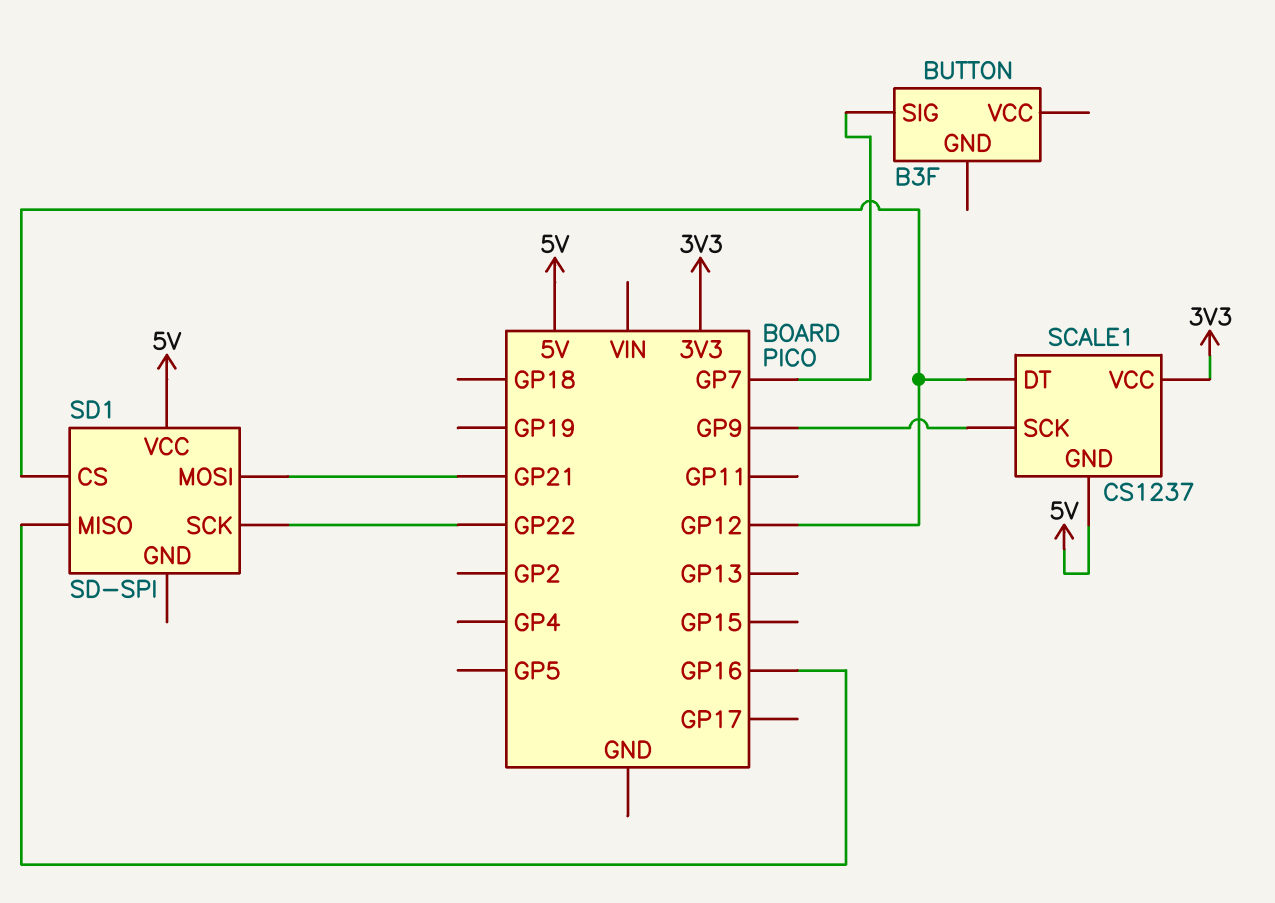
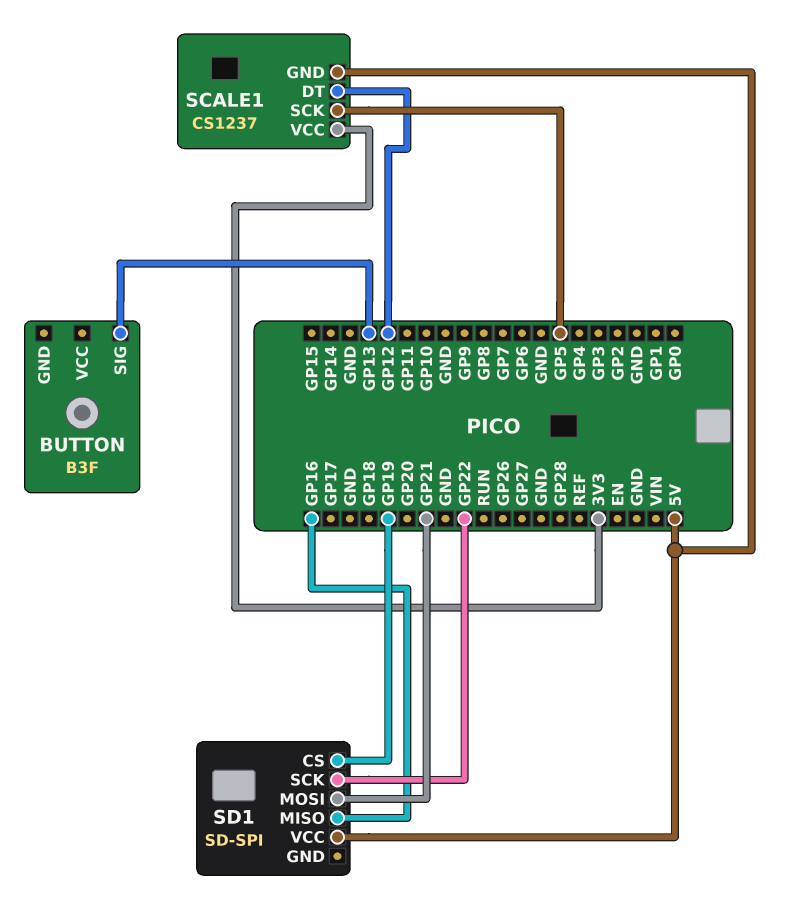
BUTTON pin SIG: GP7 -> GP13
SCALE1 pin SCK: GP9 -> GP5
SD1 pin CS: GP12 -> GP19

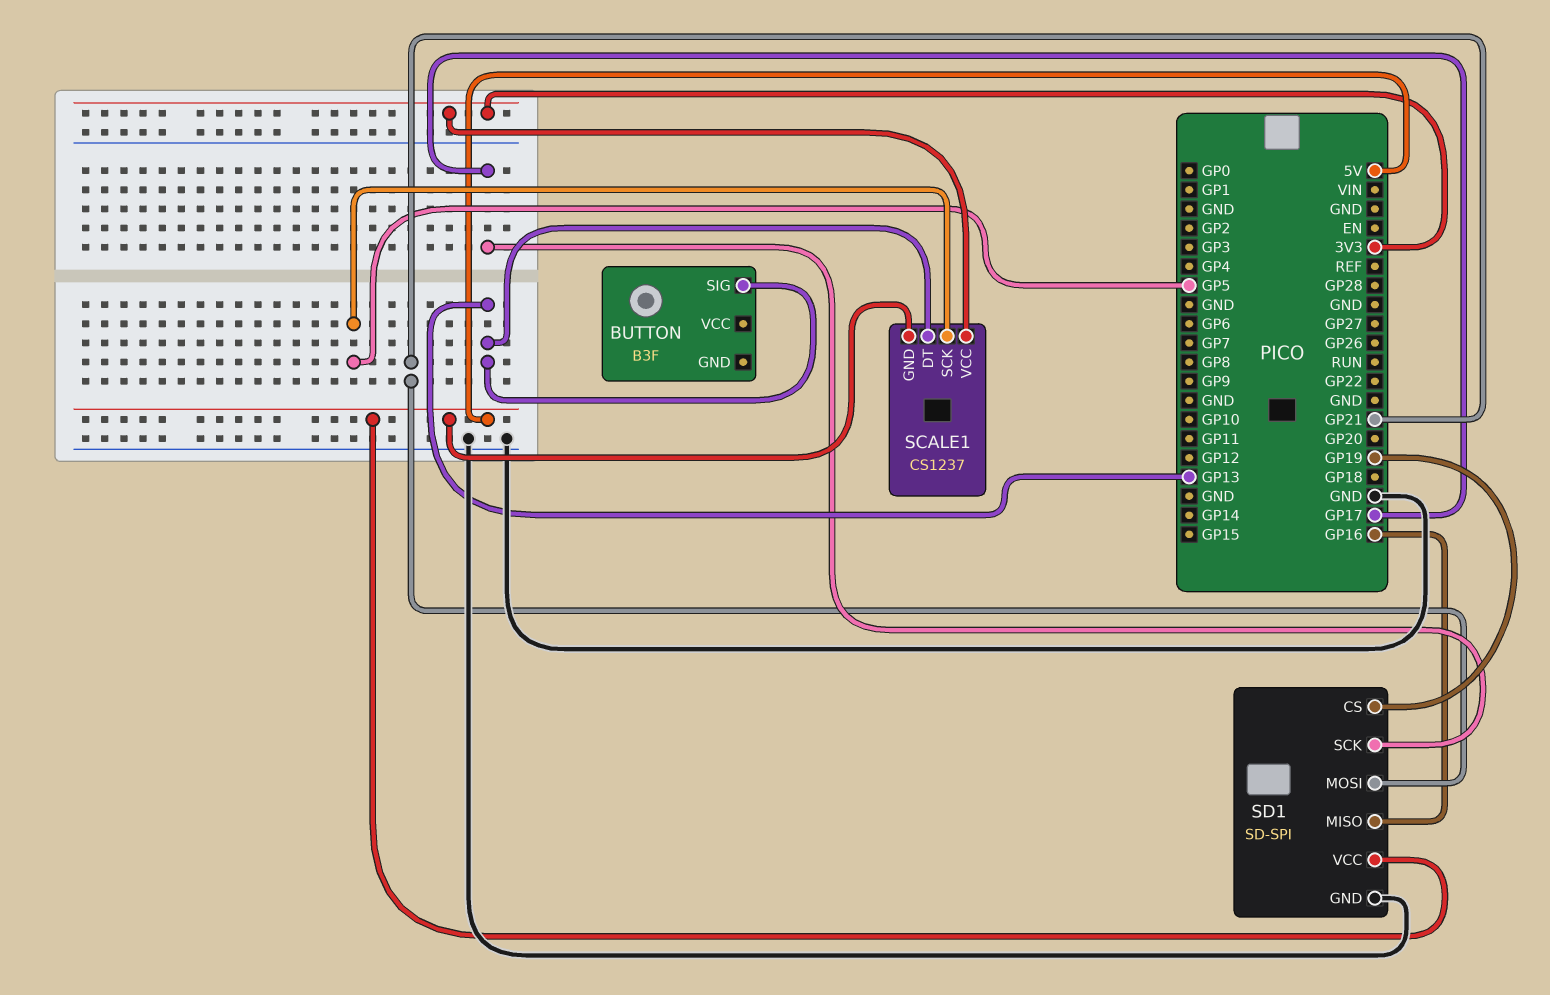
SCALE1 pin DT: GP12 -> GP13
SD1 pin GND: none -> GND
SD1 pin SCK: GP22 -> GP17

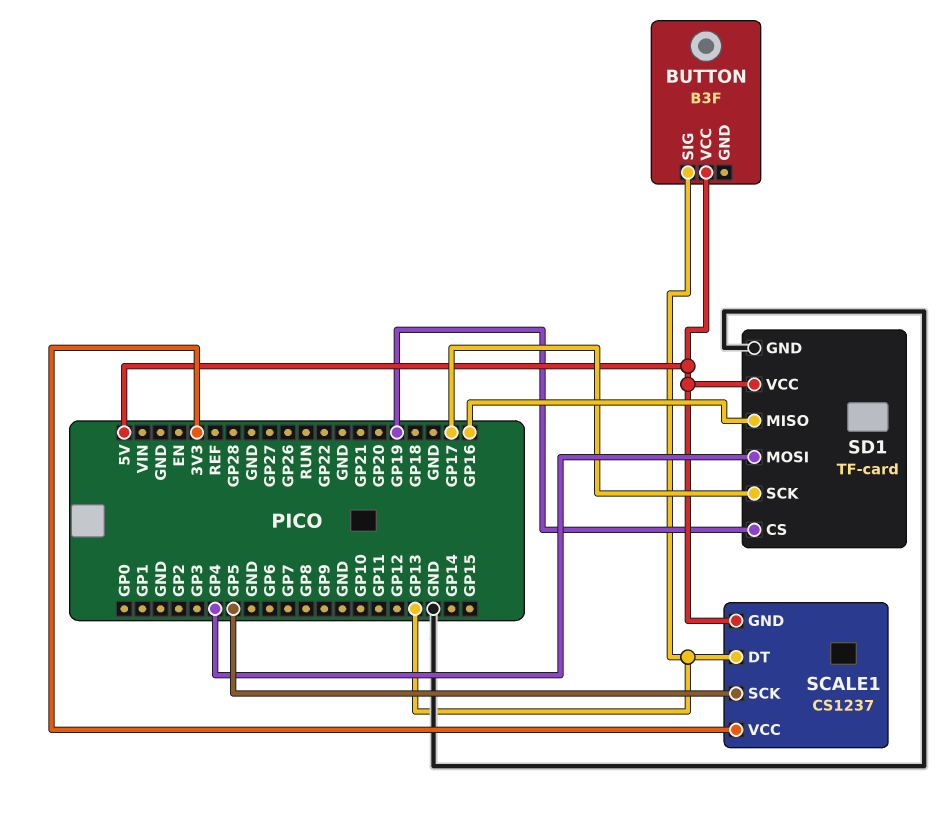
BUTTON pin VCC: none -> 5V
SD1: SD-SPI -> TF-card
SD1 pin MOSI: GP21 -> GP4

